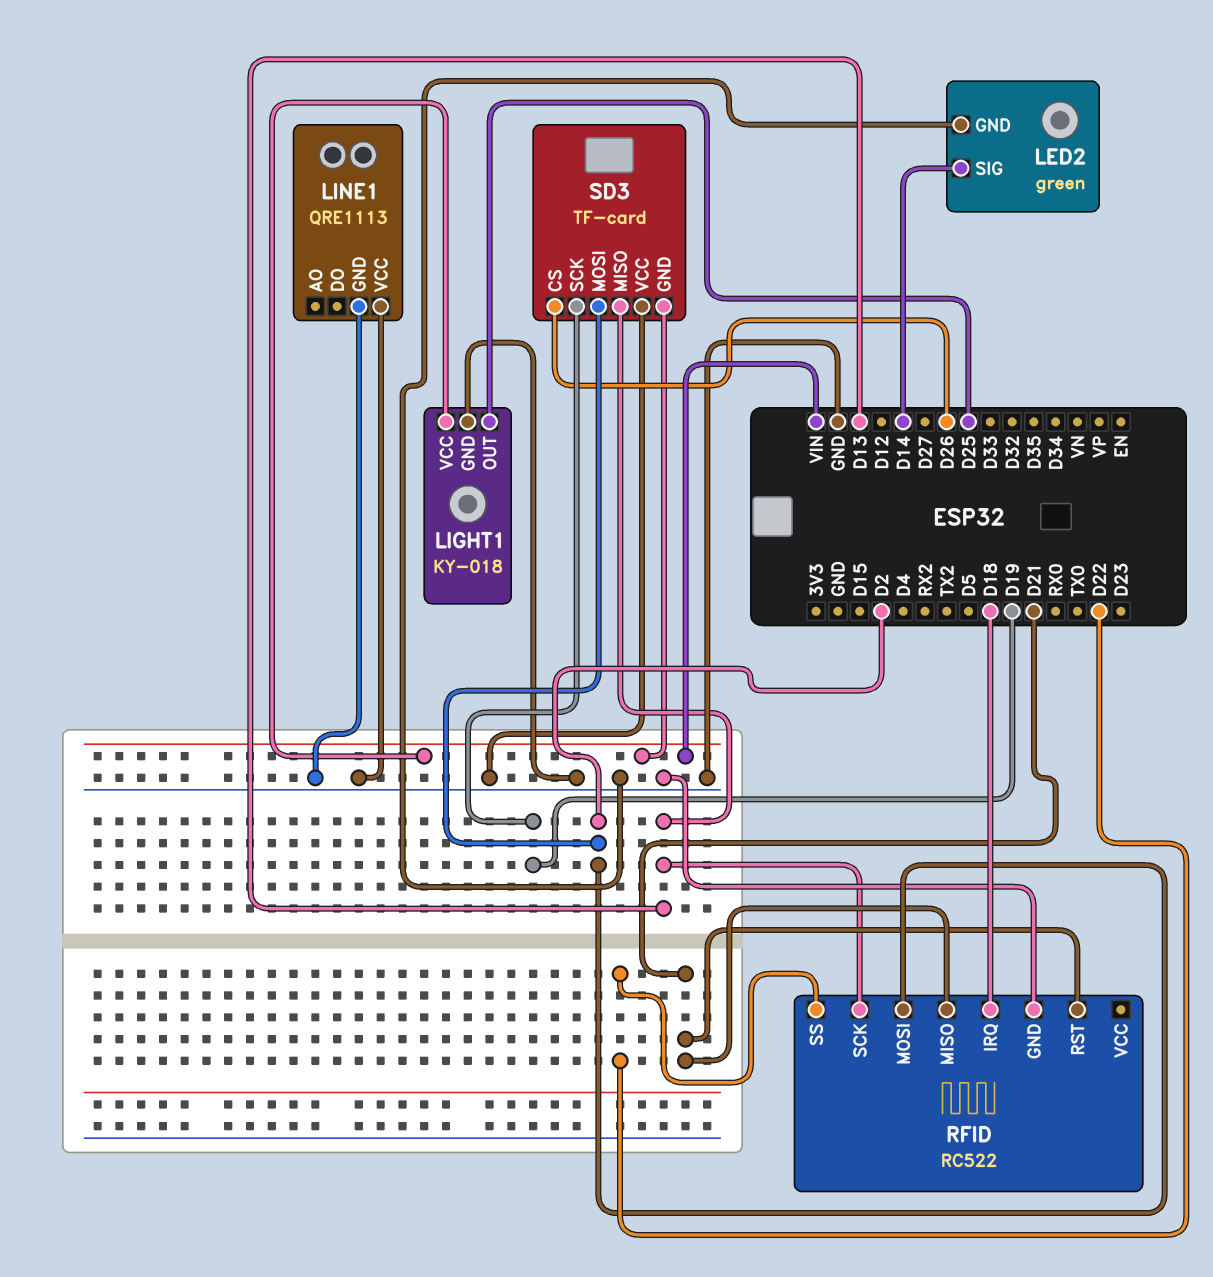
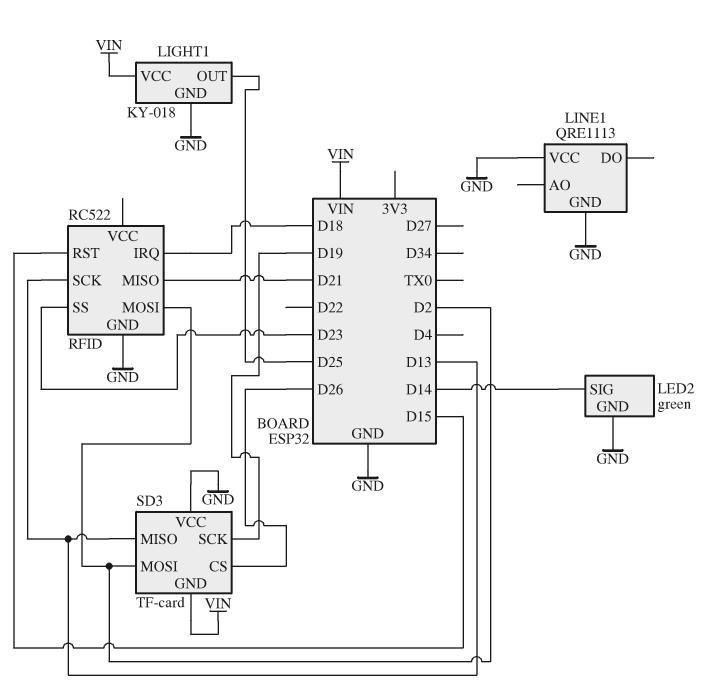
RFID pin RST: D21 -> D15
RFID pin SS: D22 -> D23

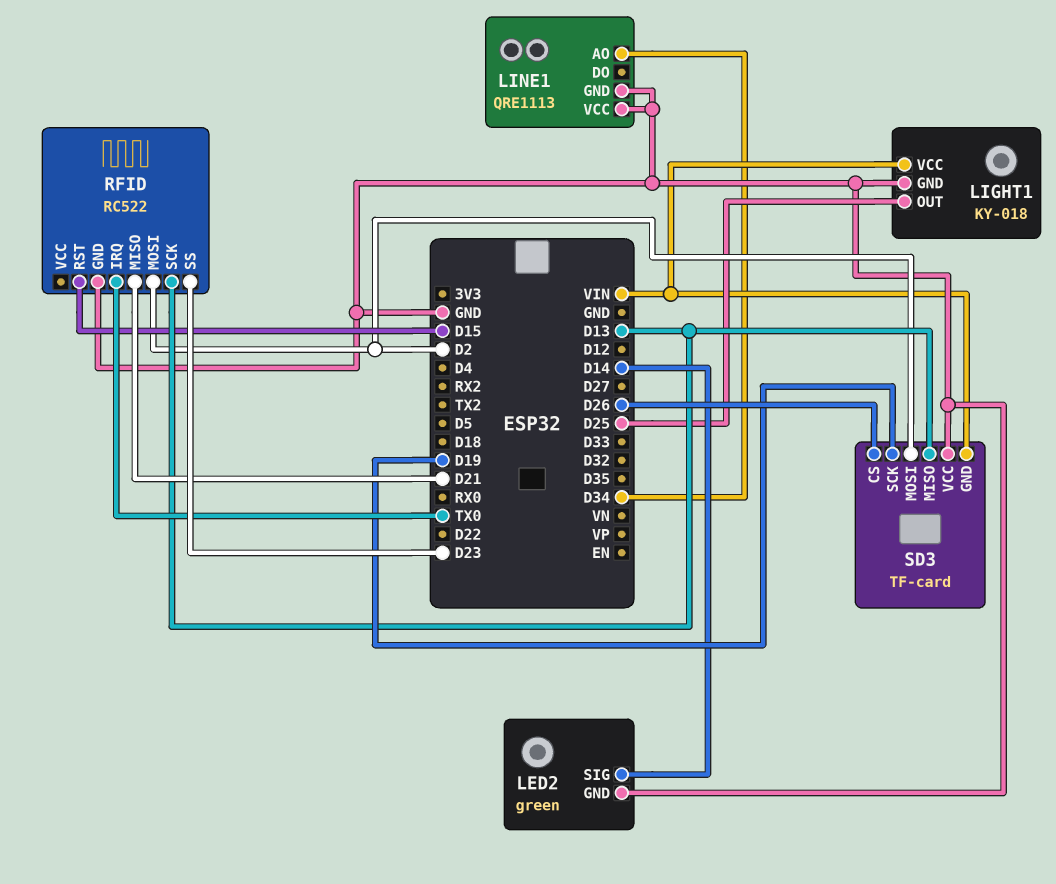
LINE1 pin AO: none -> D34
RFID pin IRQ: D18 -> TX0

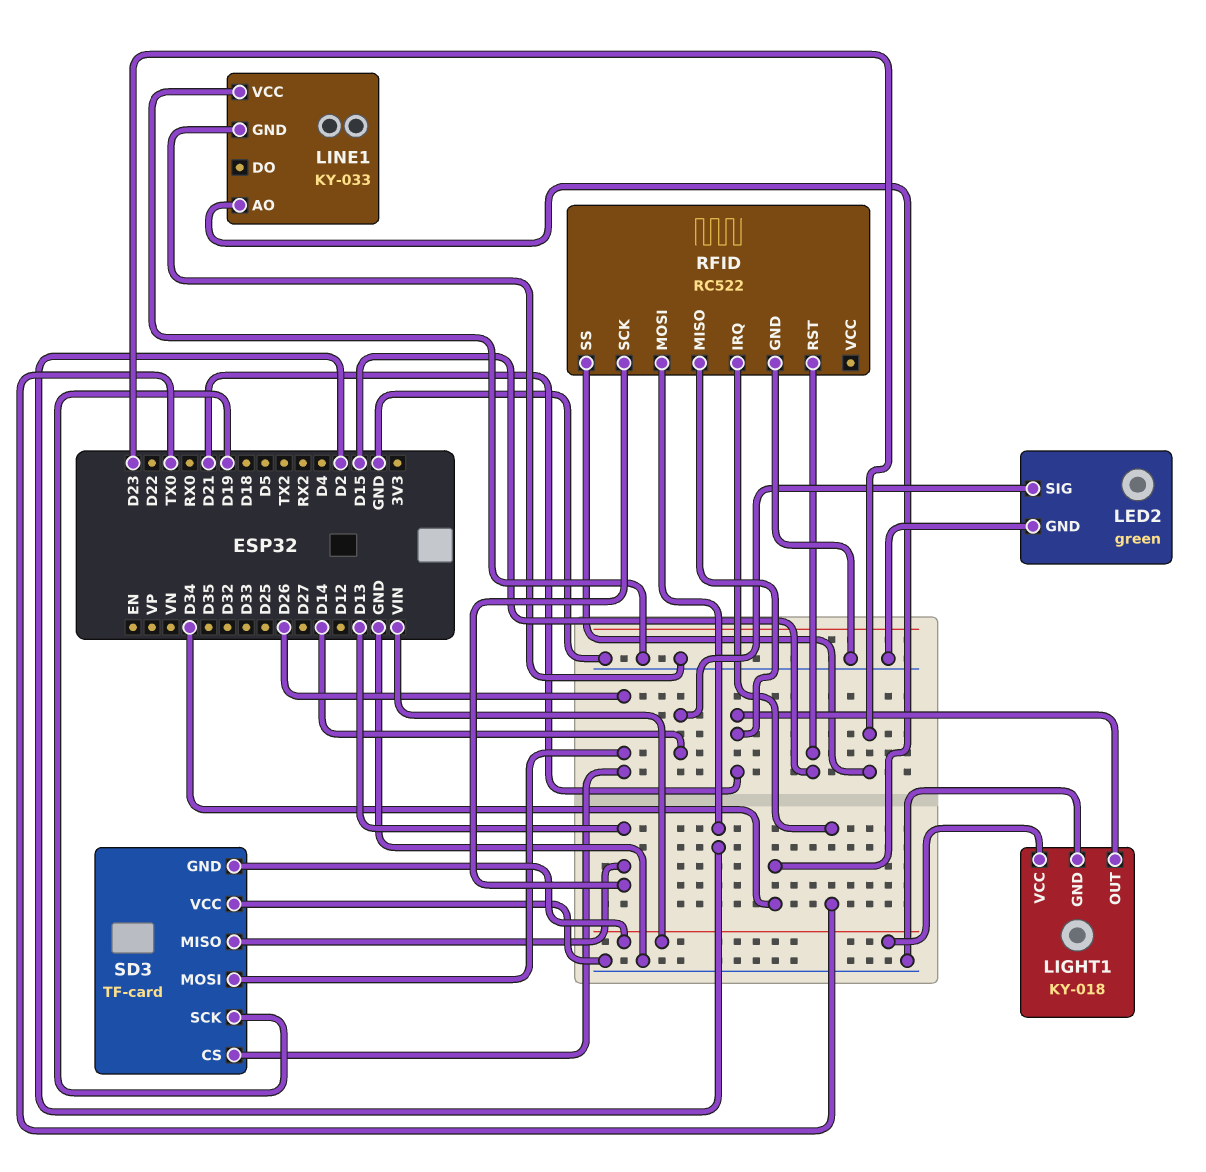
LIGHT1 pin OUT: D25 -> D21
LINE1: QRE1113 -> KY-033
SD3 pin MOSI: D2 -> D26

